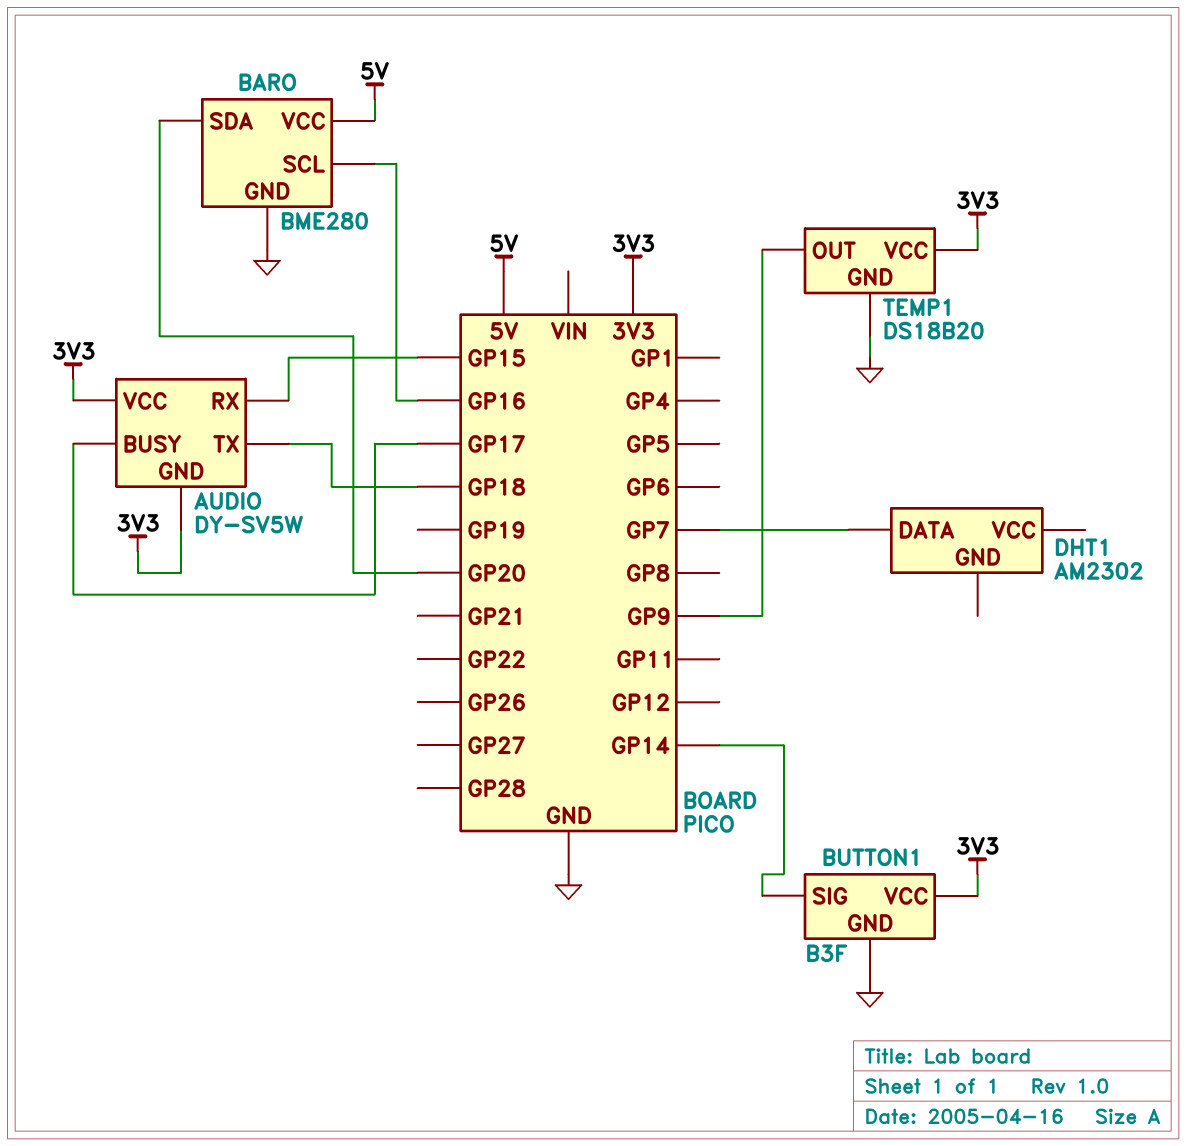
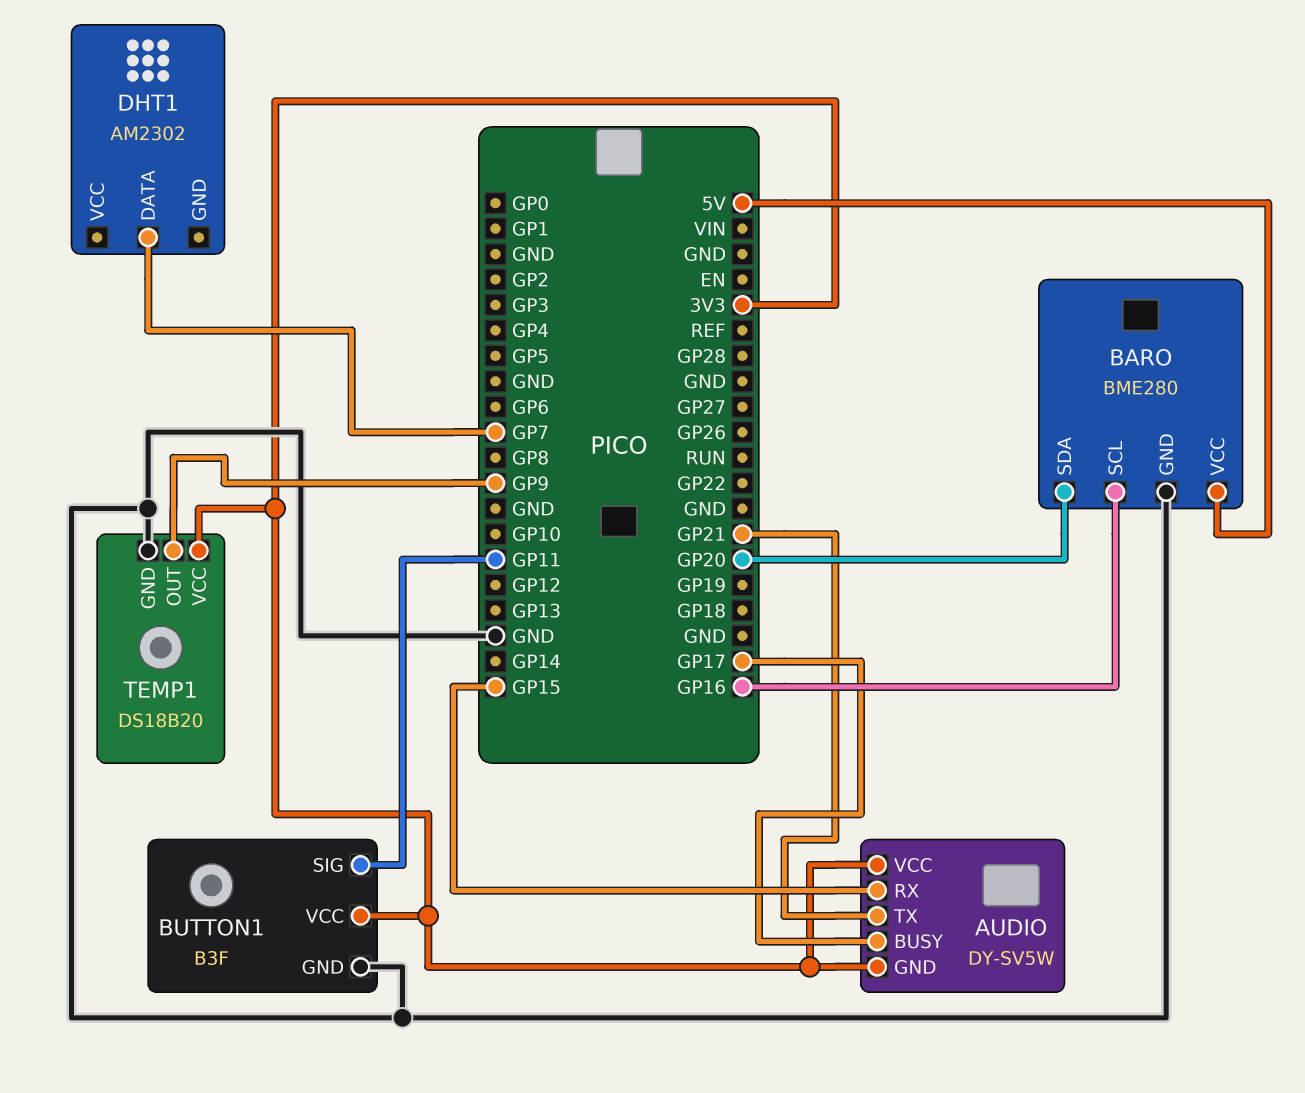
AUDIO pin TX: GP18 -> GP21
BUTTON1 pin SIG: GP14 -> GP11

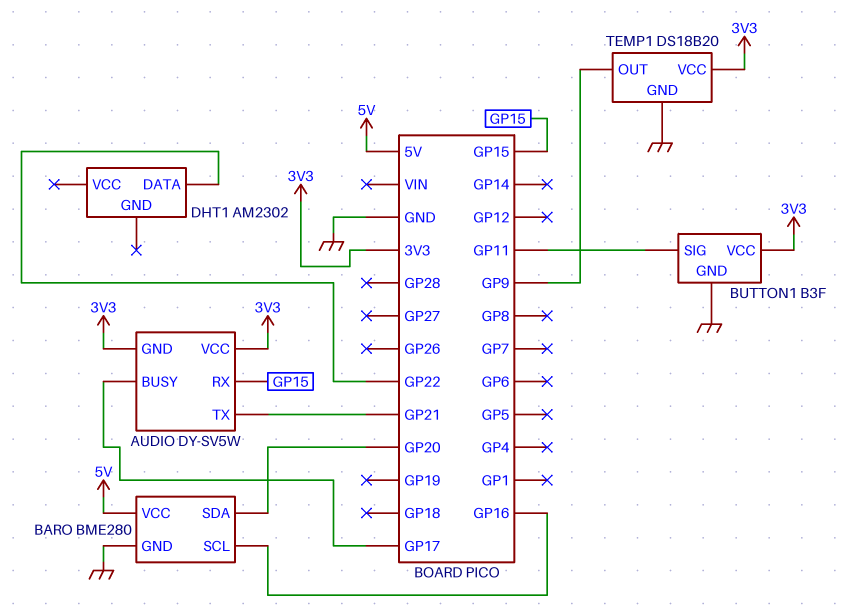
DHT1 pin DATA: GP7 -> GP22

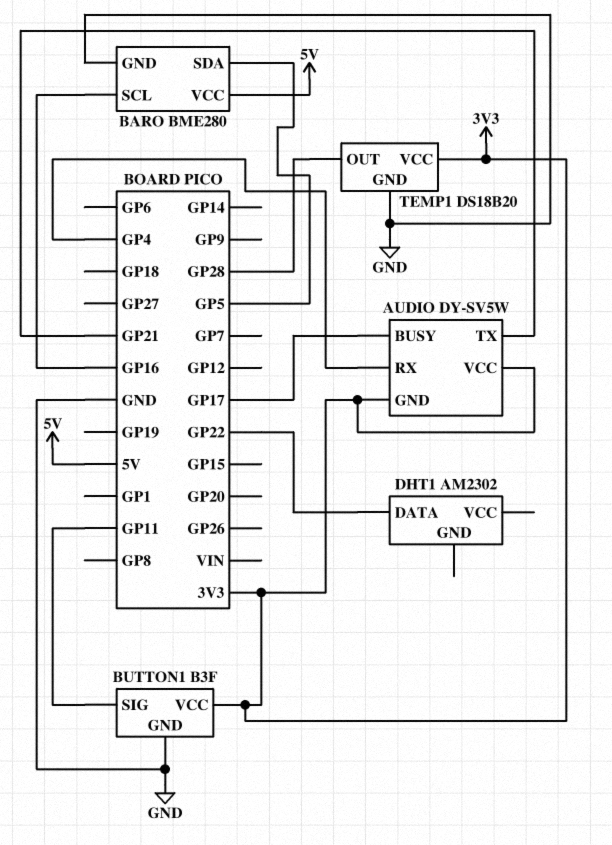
AUDIO pin RX: GP15 -> GP4
BARO pin SDA: GP20 -> GP5
TEMP1 pin OUT: GP9 -> GP28

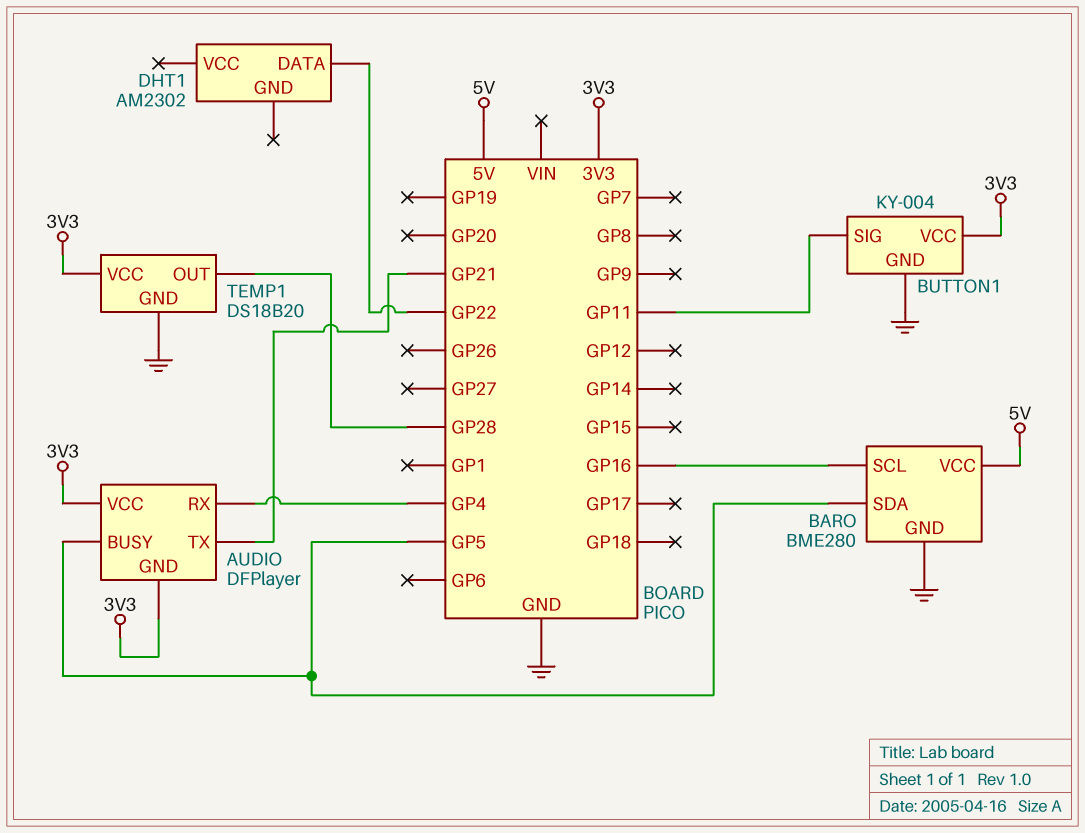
AUDIO: DY-SV5W -> DFPlayer
AUDIO pin BUSY: GP17 -> GP5
BUTTON1: B3F -> KY-004

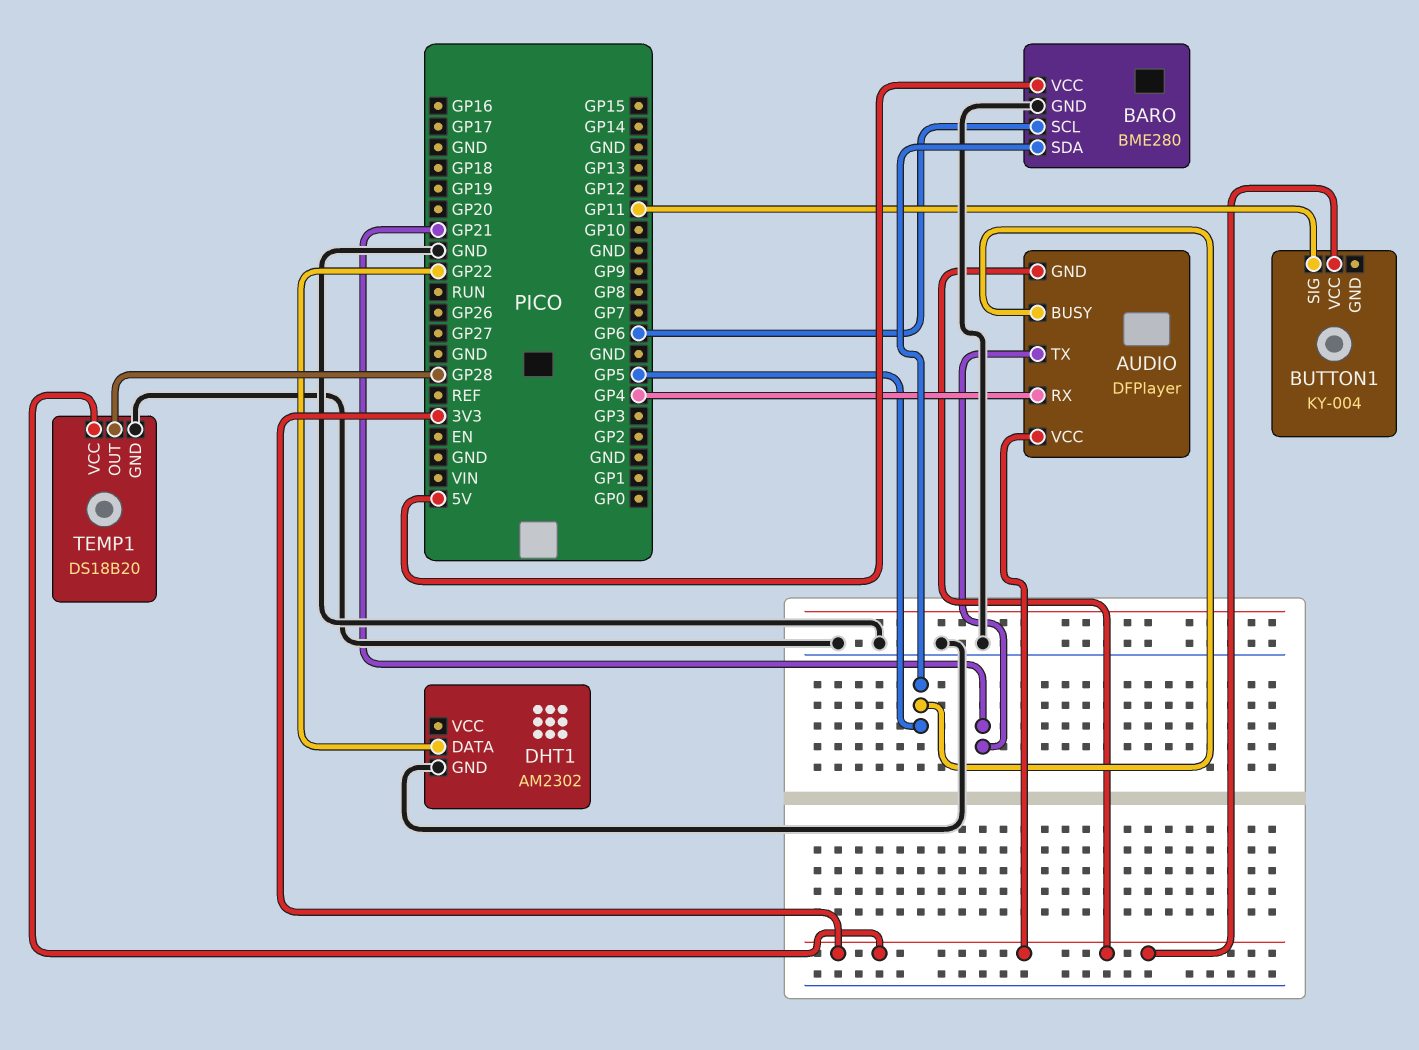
BARO pin SCL: GP16 -> GP6
BUTTON1 pin GND: GND -> none
DHT1 pin GND: none -> GND

